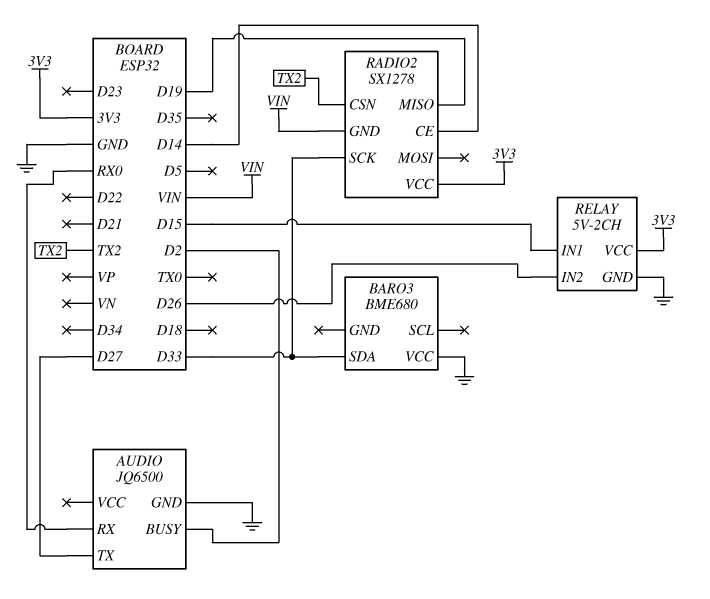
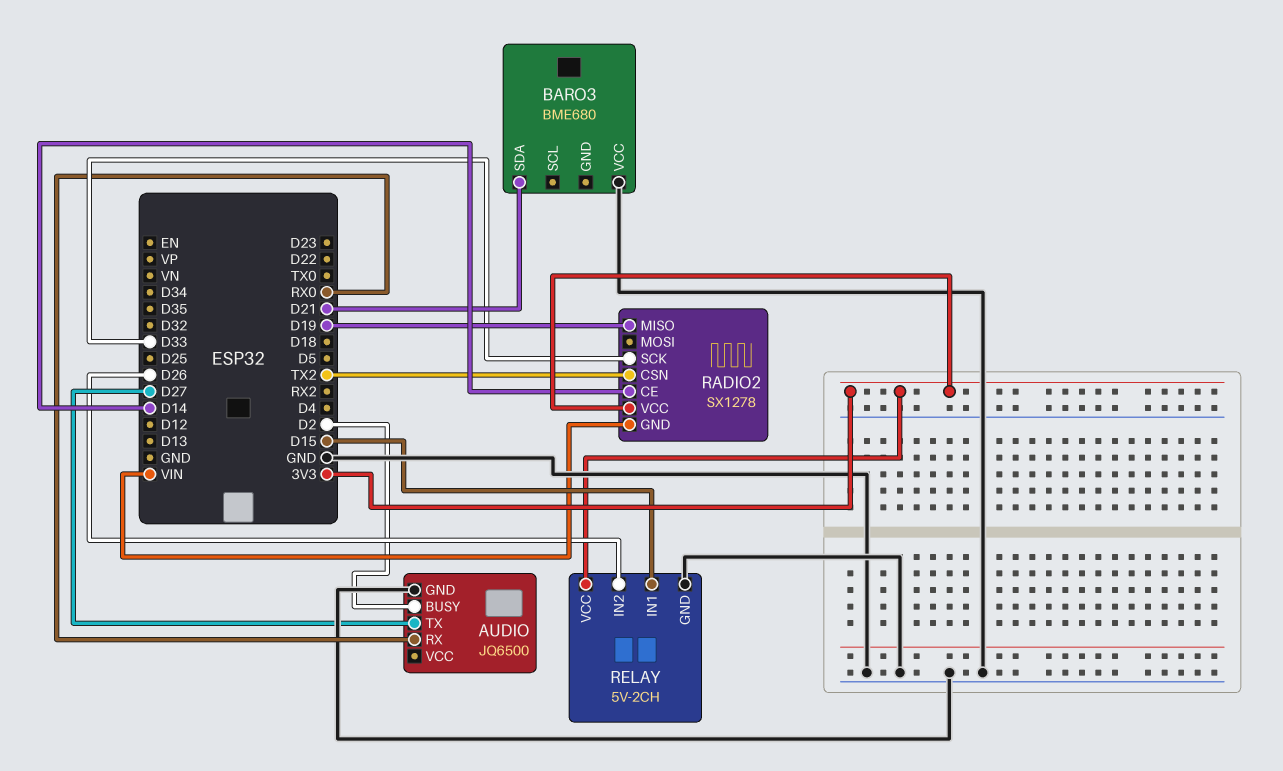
BARO3 pin SDA: D33 -> D21

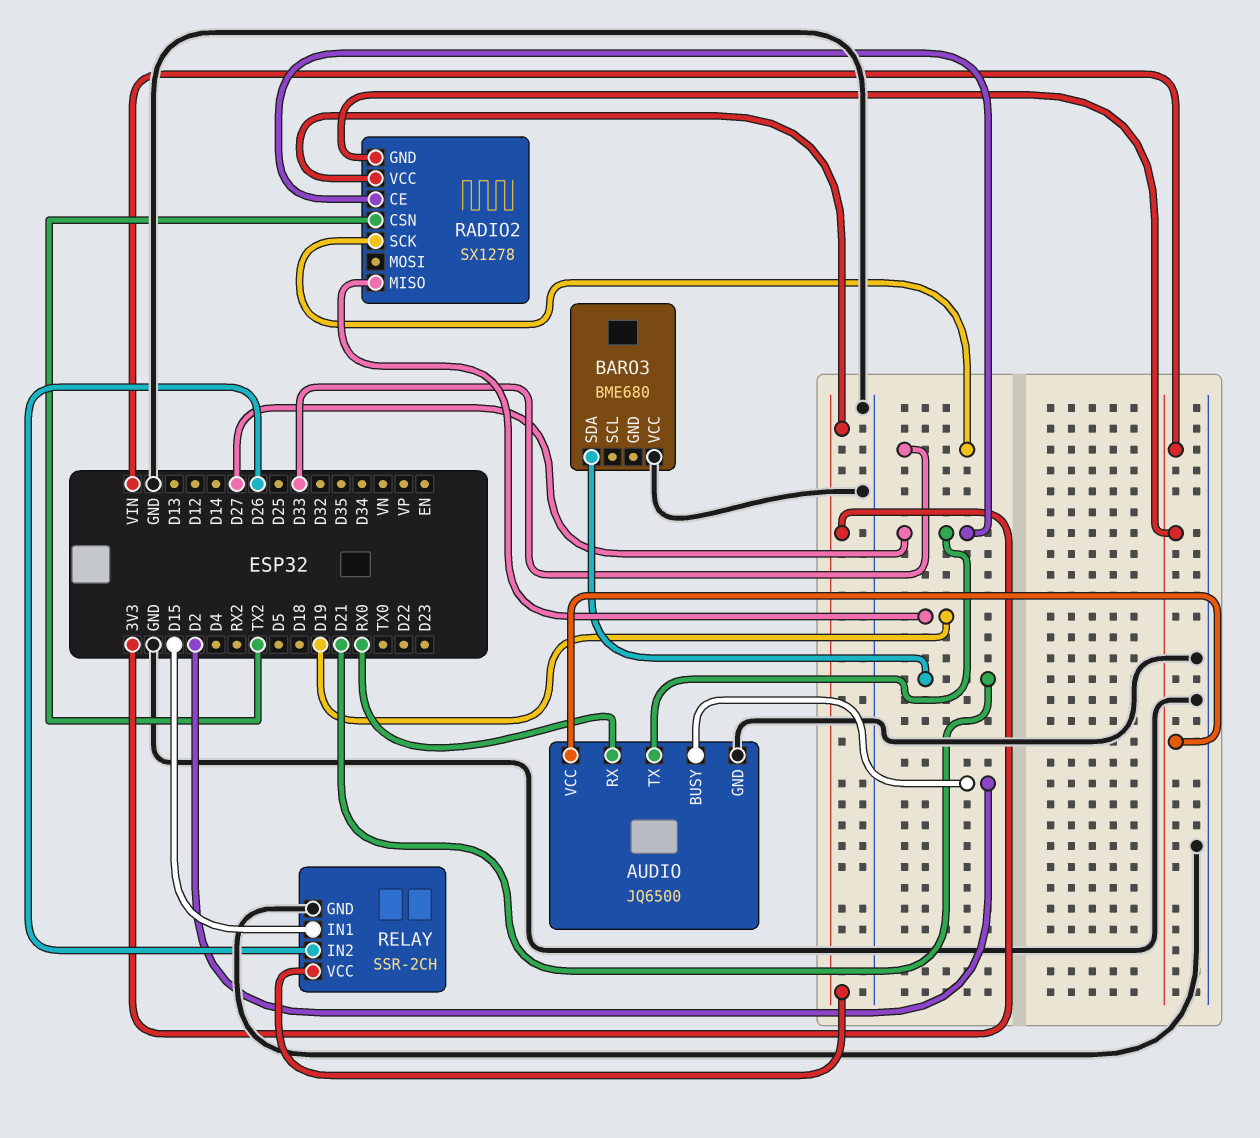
AUDIO pin VCC: none -> VIN
RADIO2 pin CE: D14 -> D27
RELAY: 5V-2CH -> SSR-2CH

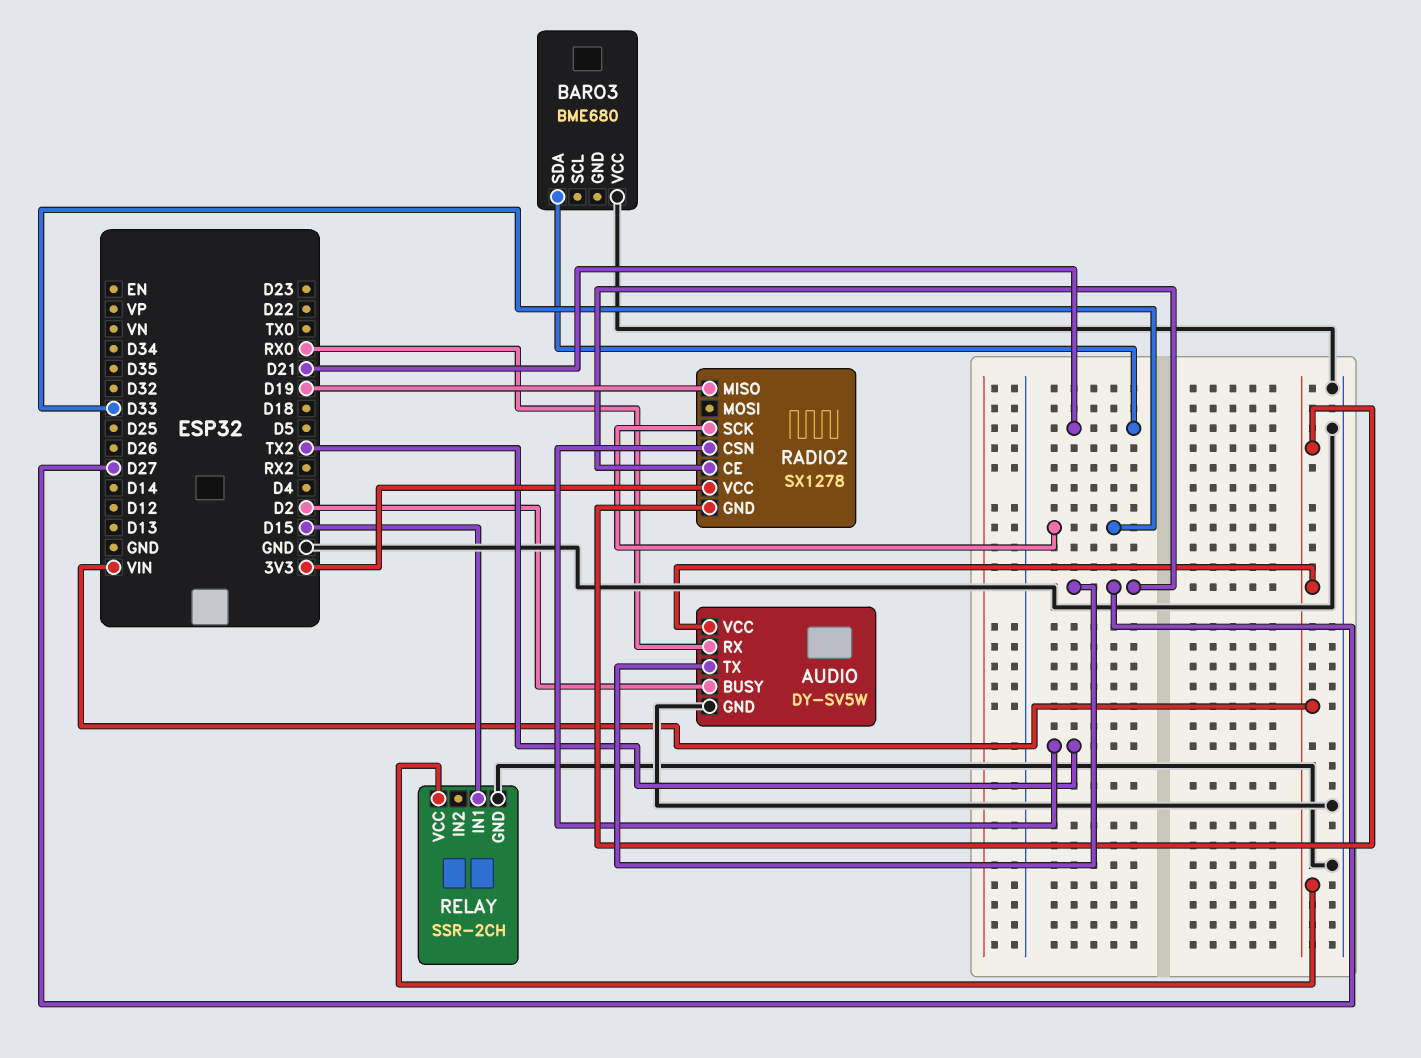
AUDIO: JQ6500 -> DY-SV5W
RELAY pin IN2: D26 -> none
RELAY pin VCC: 3V3 -> VIN

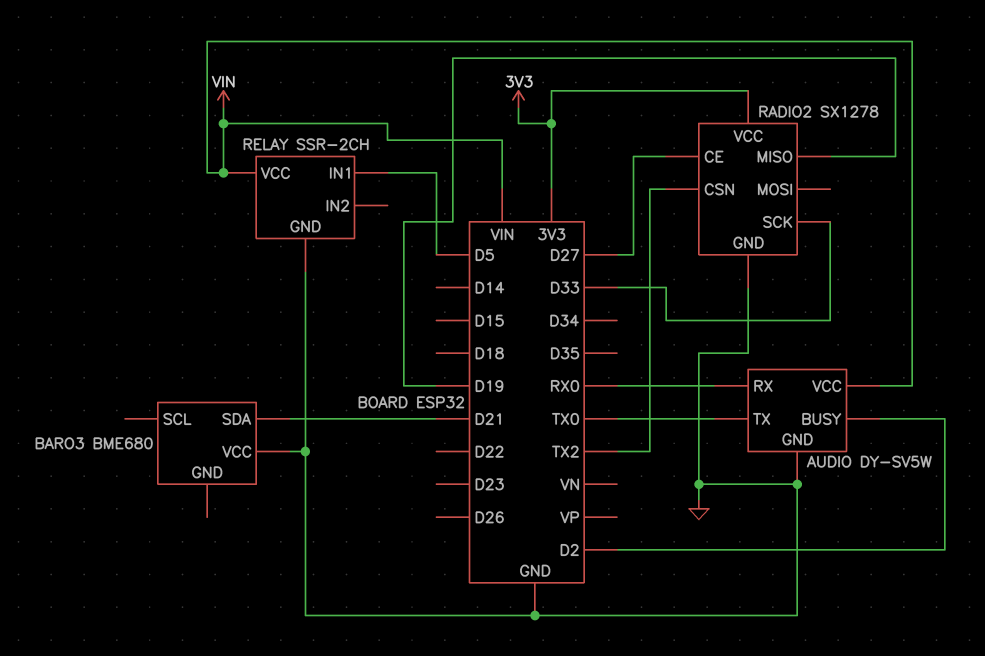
AUDIO pin TX: D27 -> TX0
RADIO2 pin GND: VIN -> GND
RELAY pin IN1: D15 -> D5

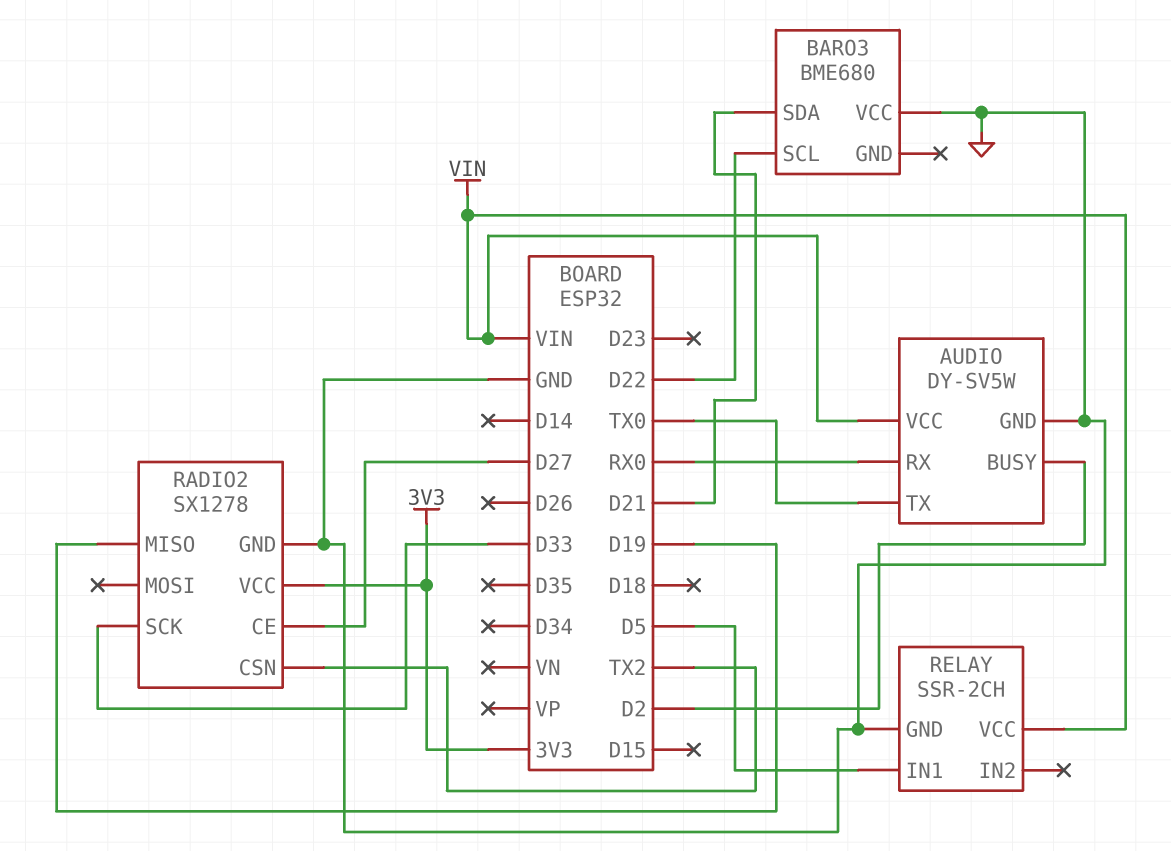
BARO3 pin SCL: none -> D22

